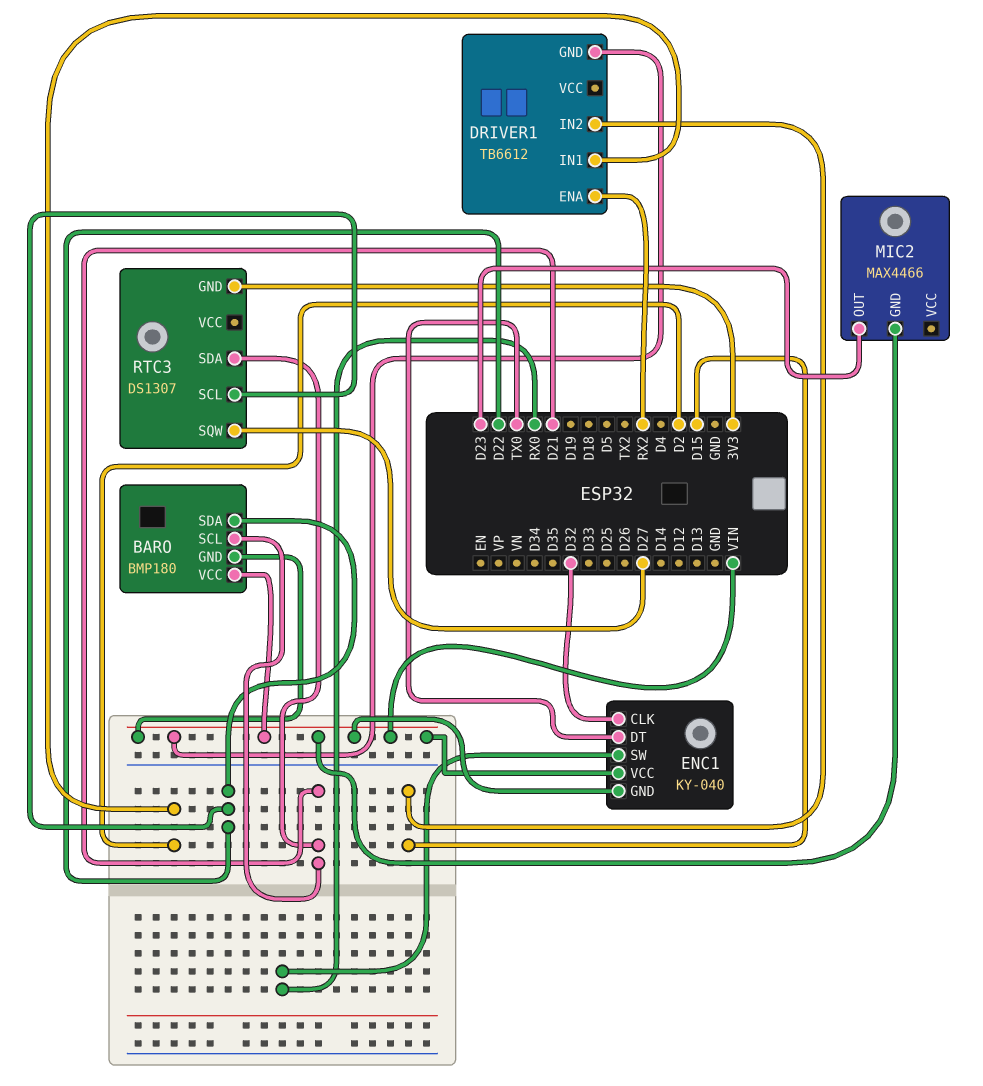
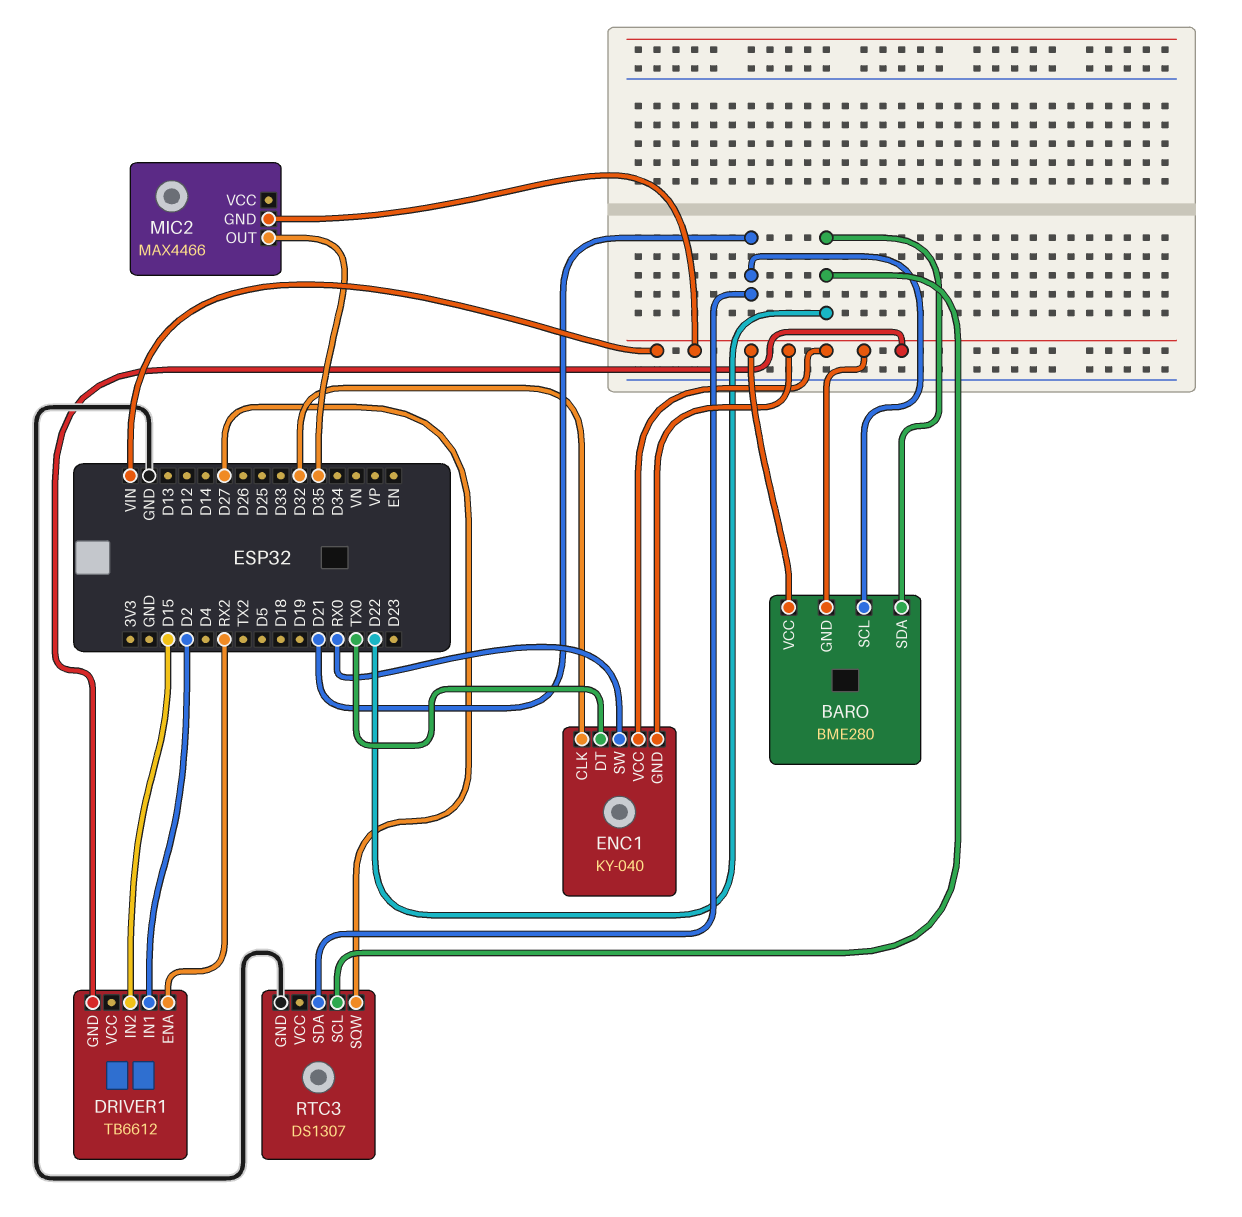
BARO: BMP180 -> BME280
MIC2 pin OUT: D23 -> D35
RTC3 pin GND: 3V3 -> GND

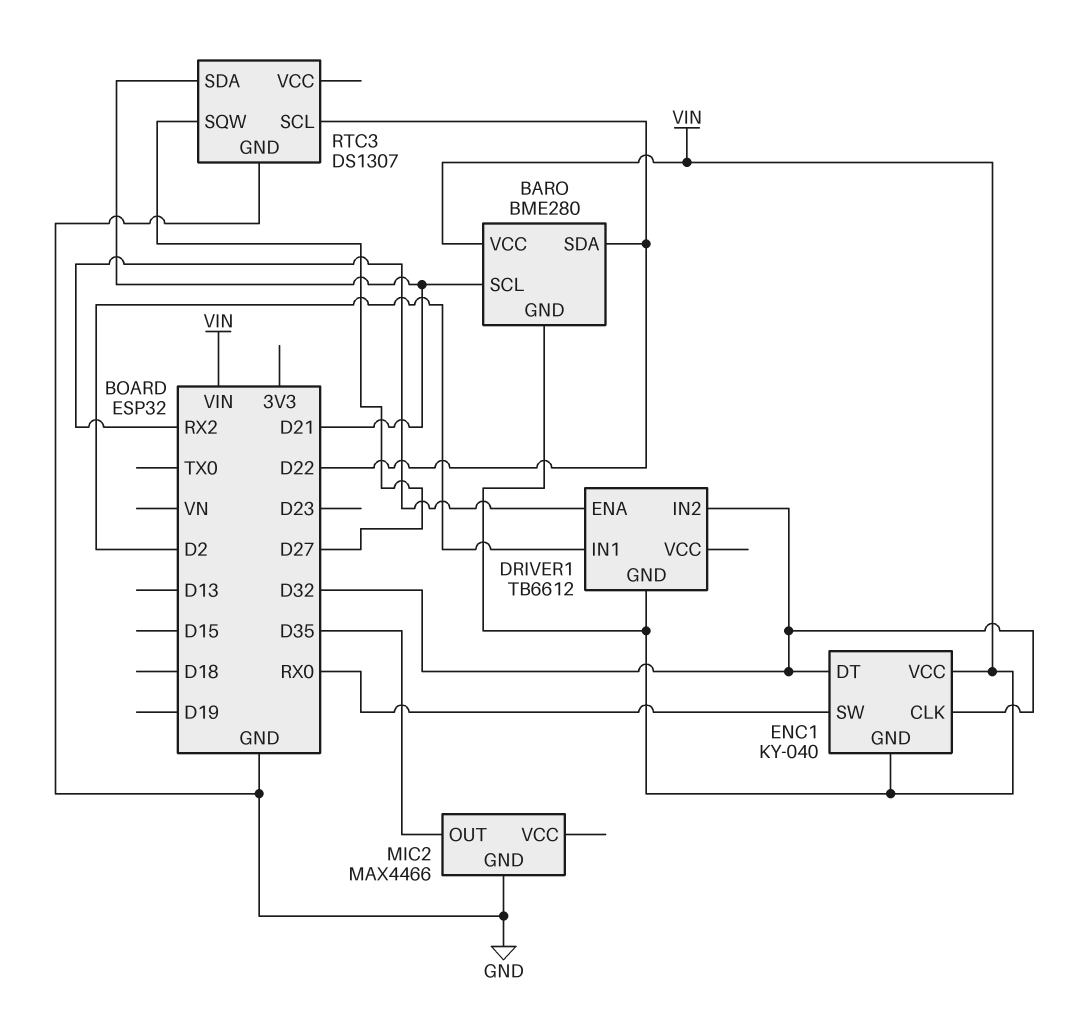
DRIVER1 pin IN2: D15 -> D32
ENC1 pin DT: TX0 -> D32
MIC2 pin GND: VIN -> GND

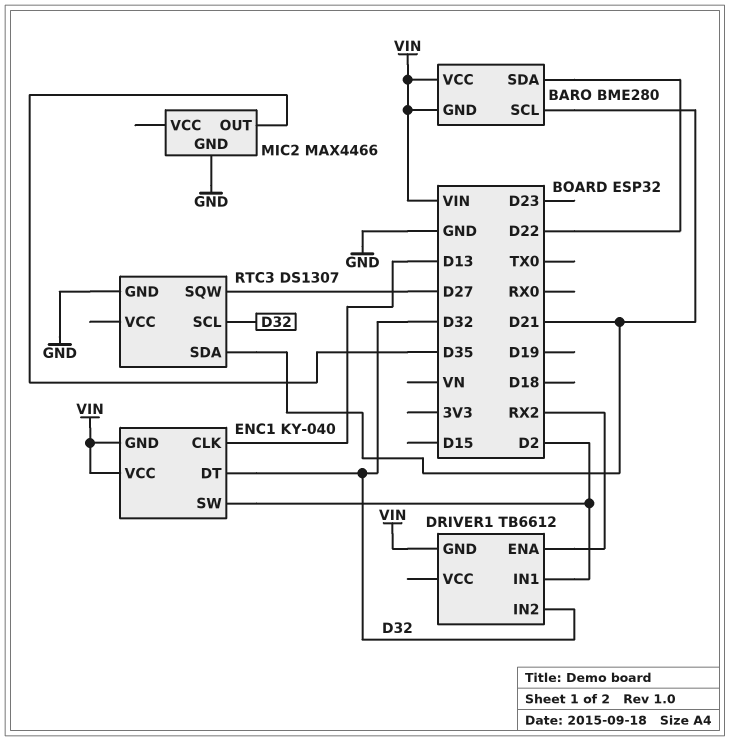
ENC1 pin CLK: D32 -> D13
ENC1 pin SW: RX0 -> D2
RTC3 pin SCL: D22 -> D32

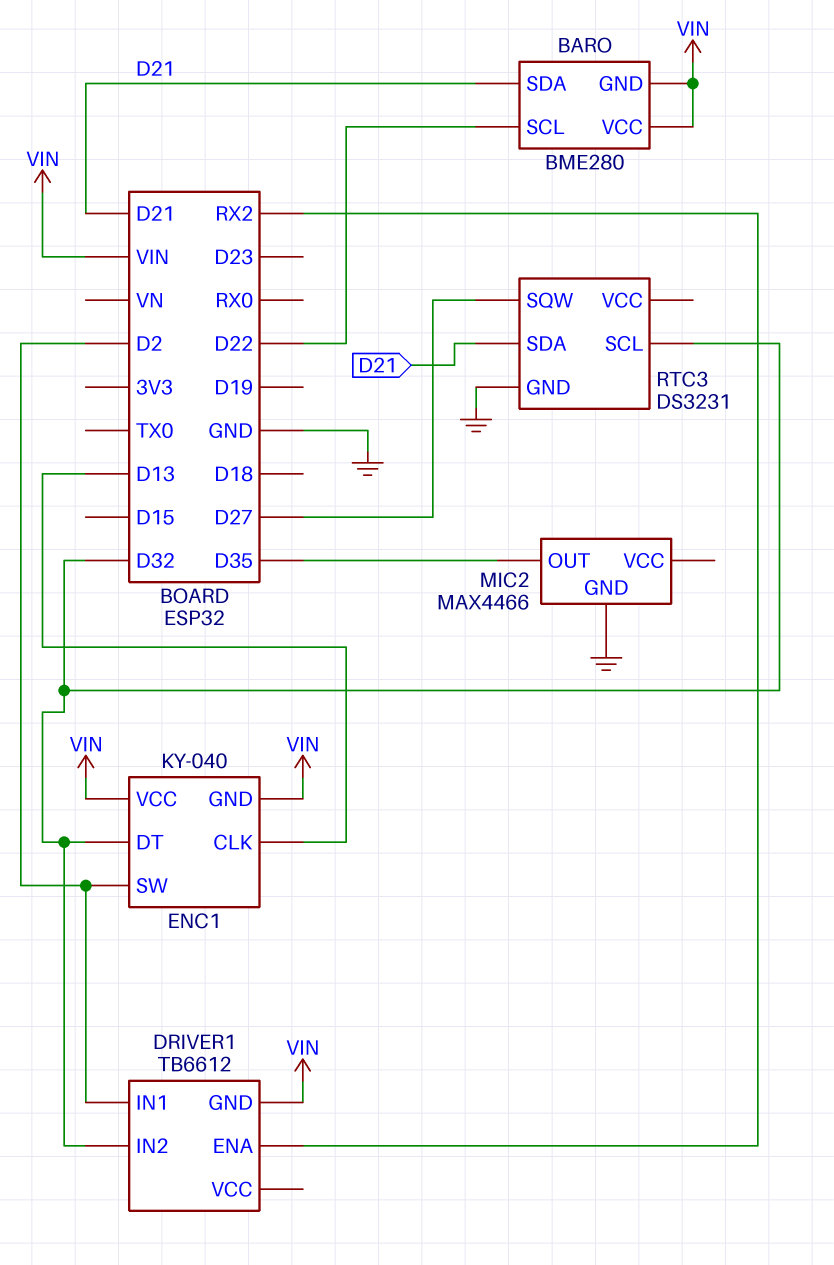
BARO pin SCL: D21 -> D22
BARO pin SDA: D22 -> D21
RTC3: DS1307 -> DS3231

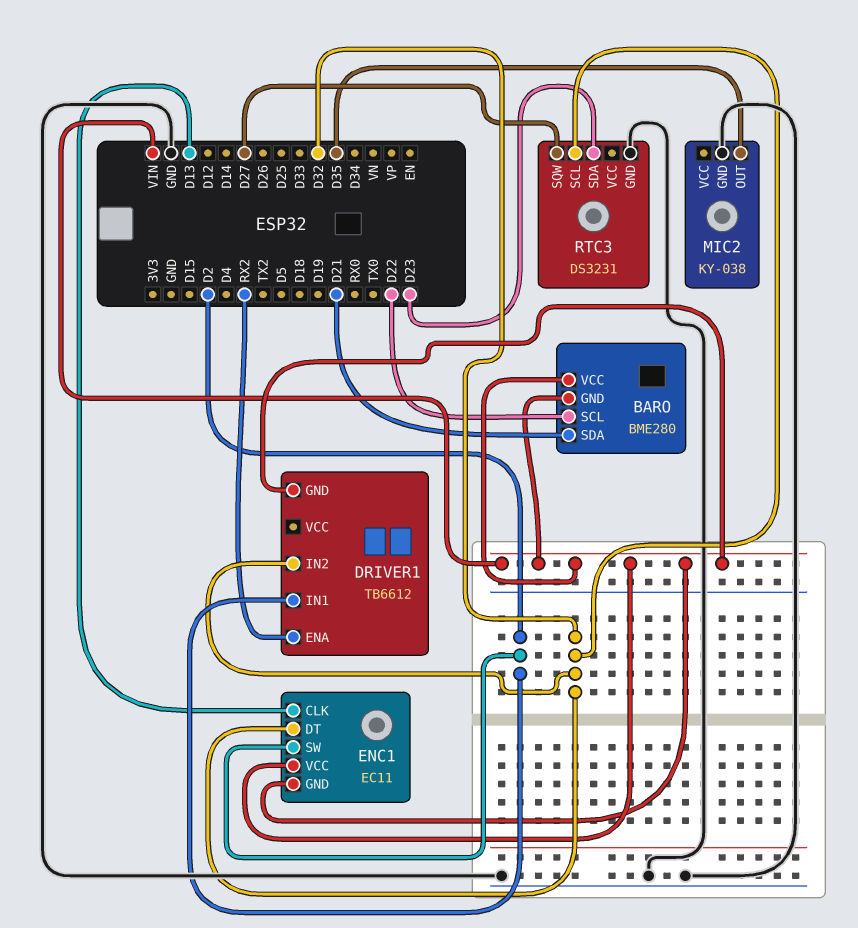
ENC1: KY-040 -> EC11
MIC2: MAX4466 -> KY-038
RTC3 pin SDA: D21 -> D23

